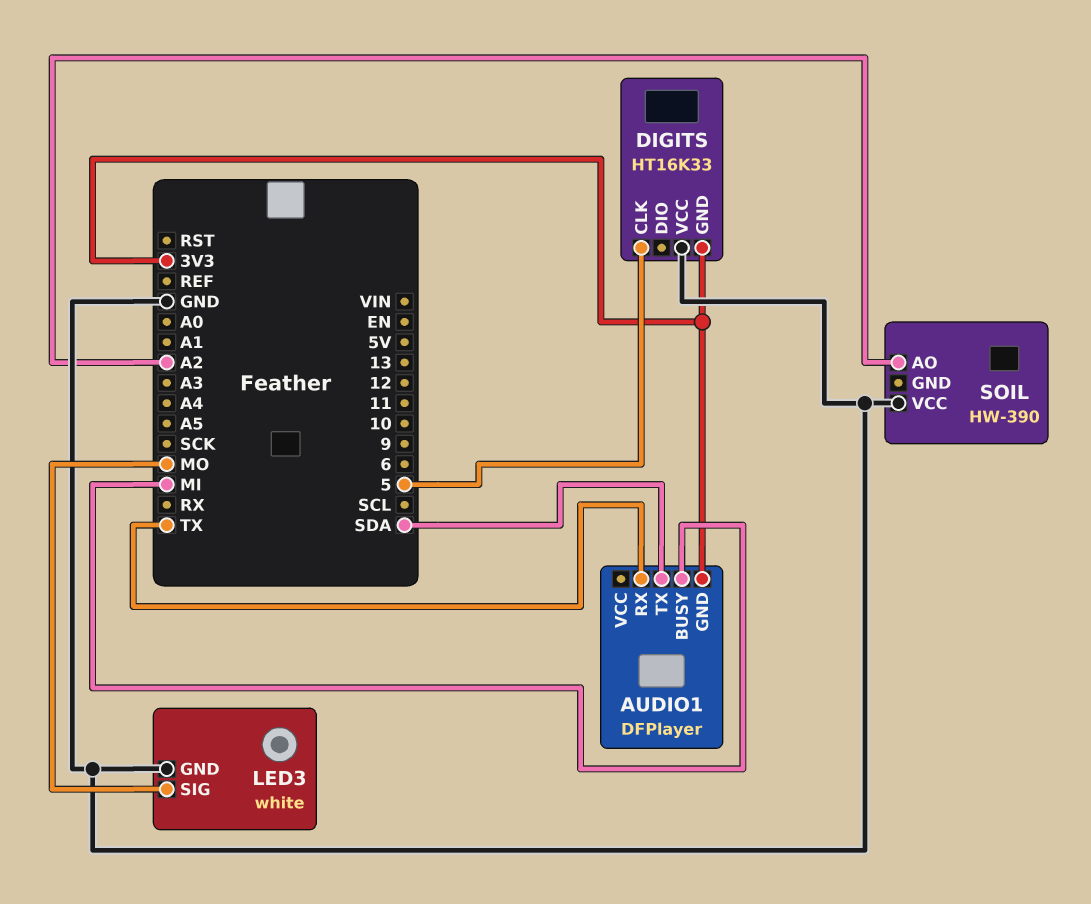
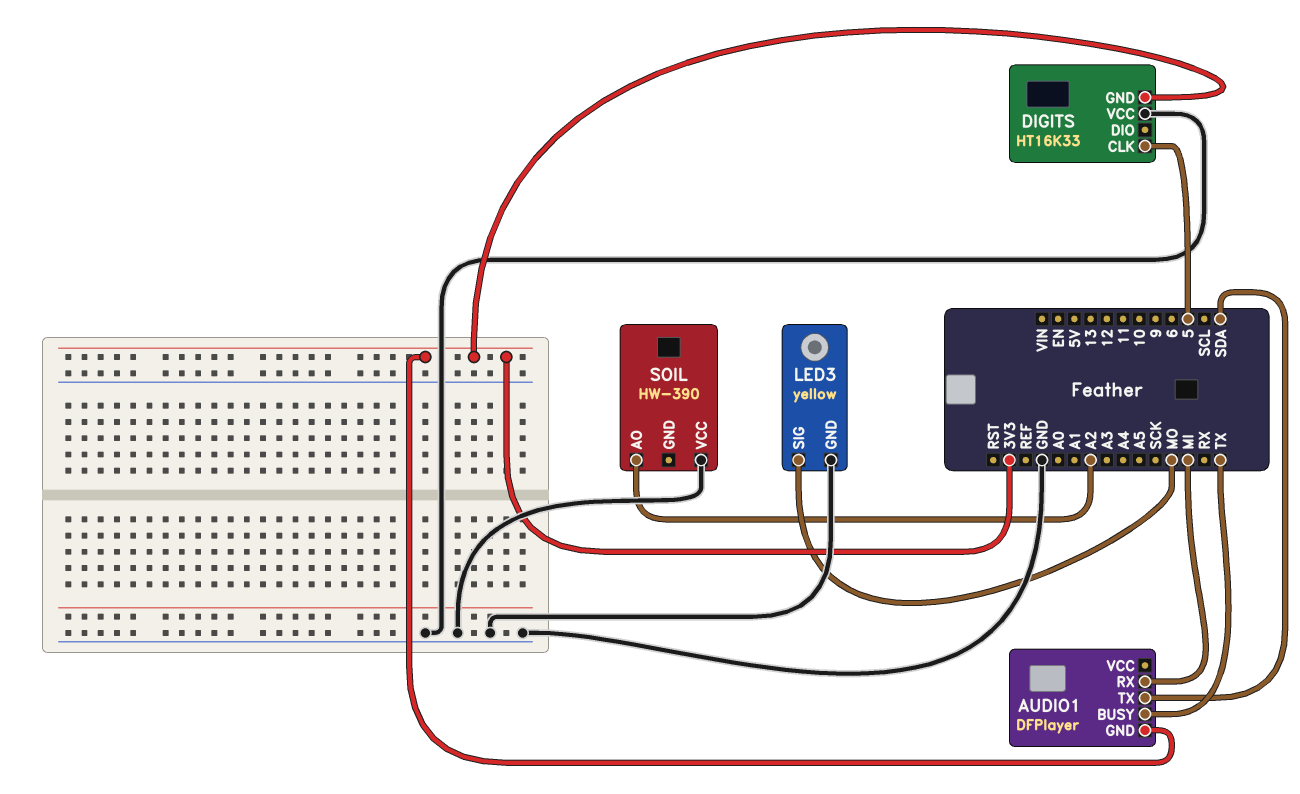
AUDIO1 pin BUSY: MI -> TX
AUDIO1 pin RX: TX -> MI
LED3: white -> yellow

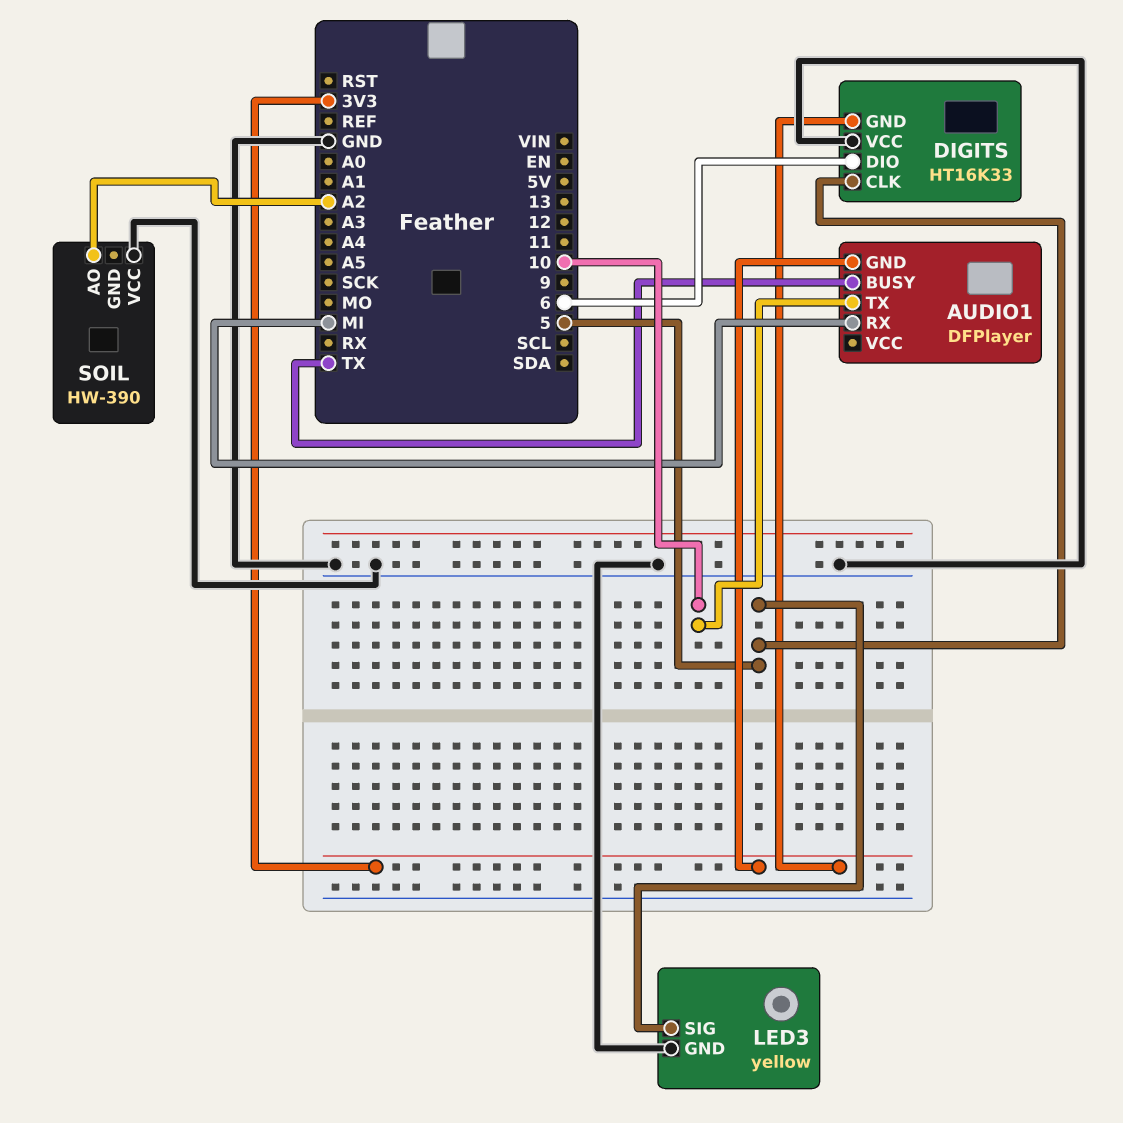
AUDIO1 pin TX: SDA -> 10
DIGITS pin DIO: none -> 6
LED3 pin SIG: MO -> 5

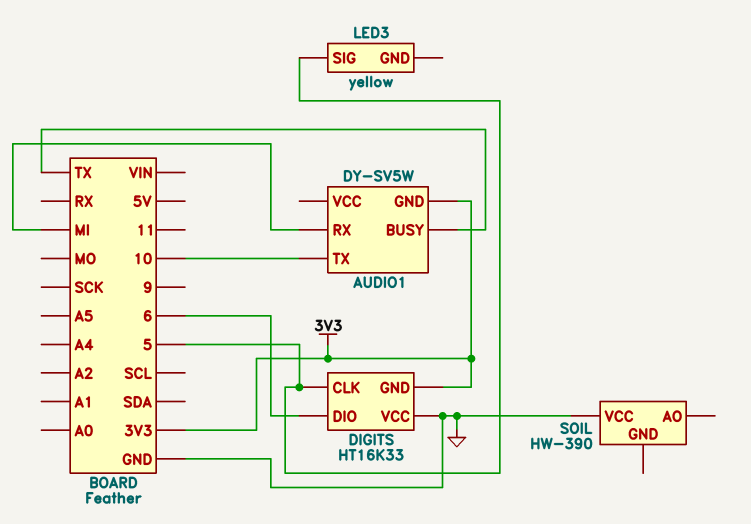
AUDIO1: DFPlayer -> DY-SV5W
LED3 pin GND: GND -> none
SOIL pin AO: A2 -> none

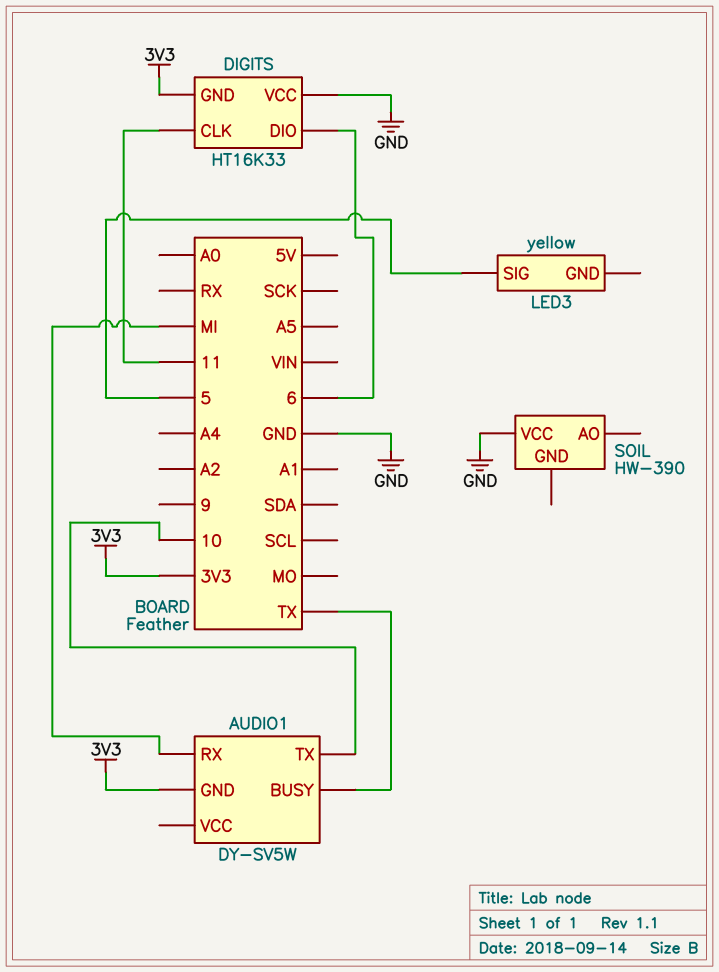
DIGITS pin CLK: 5 -> 11

